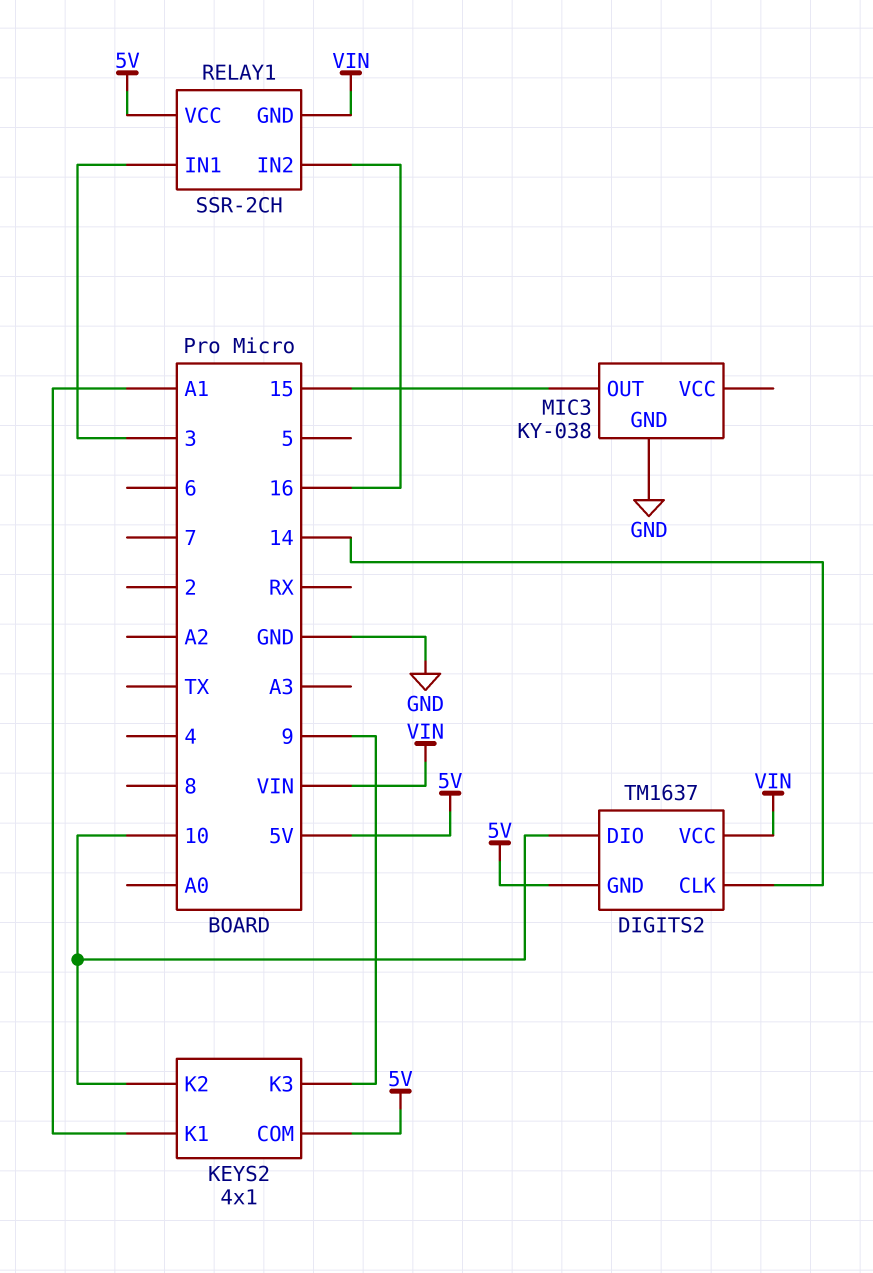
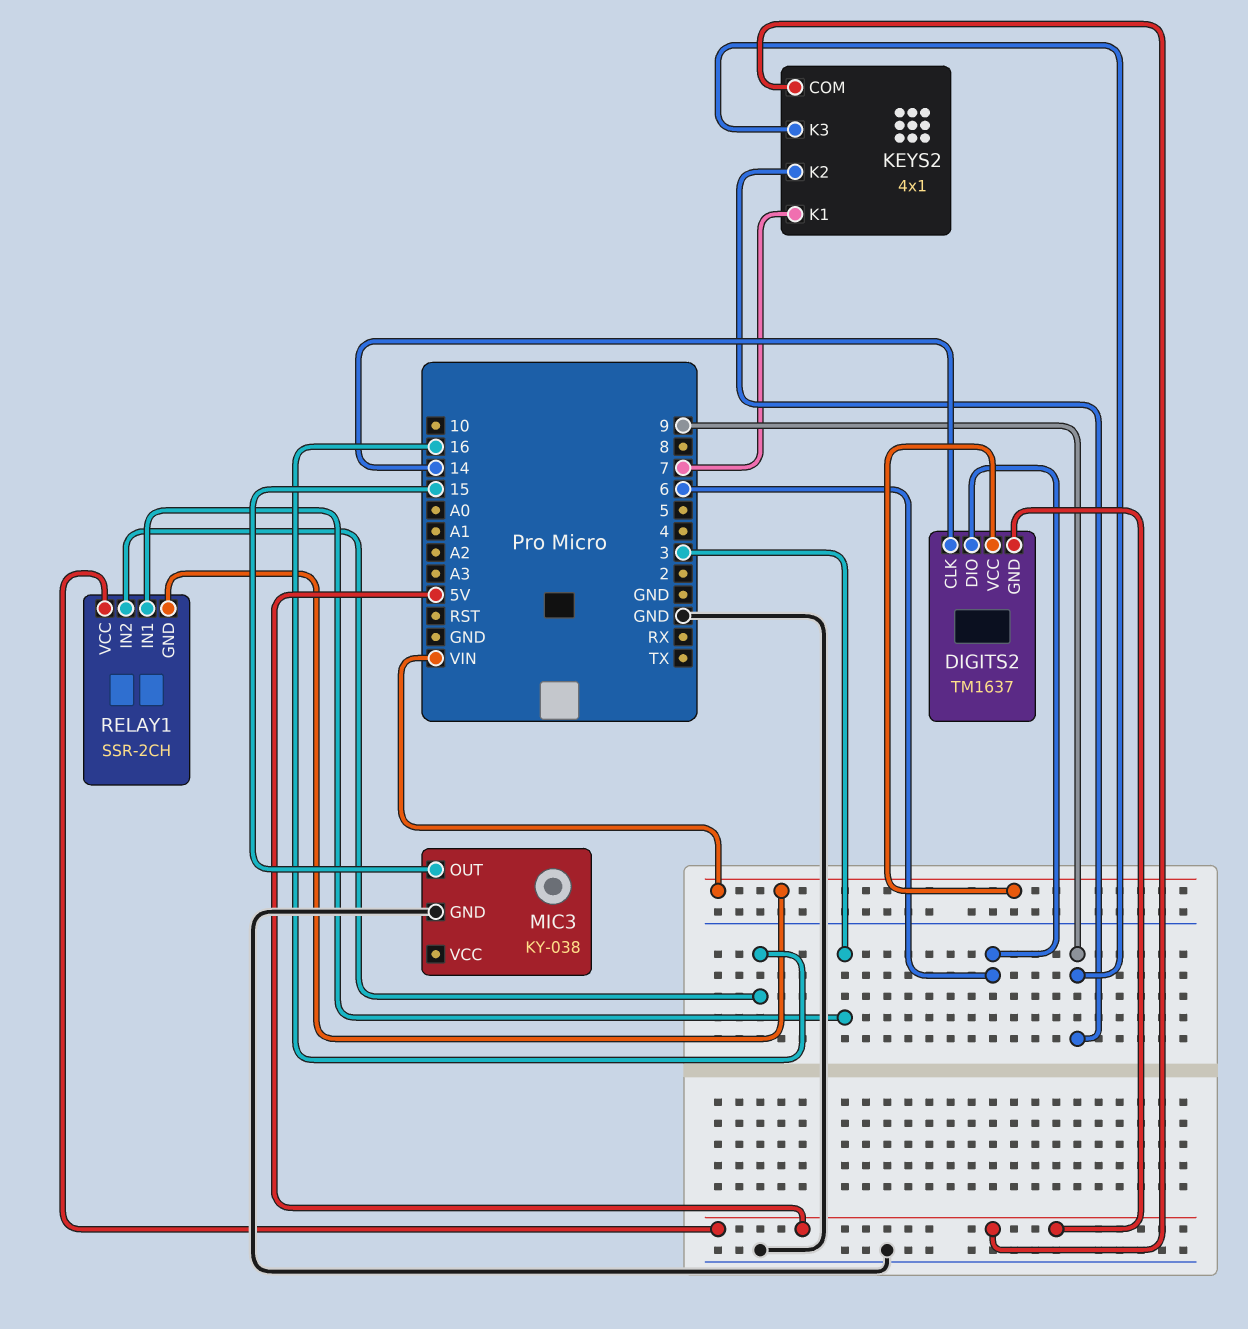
DIGITS2 pin DIO: 10 -> 6
KEYS2 pin K1: A1 -> 7
KEYS2 pin K2: 10 -> 9

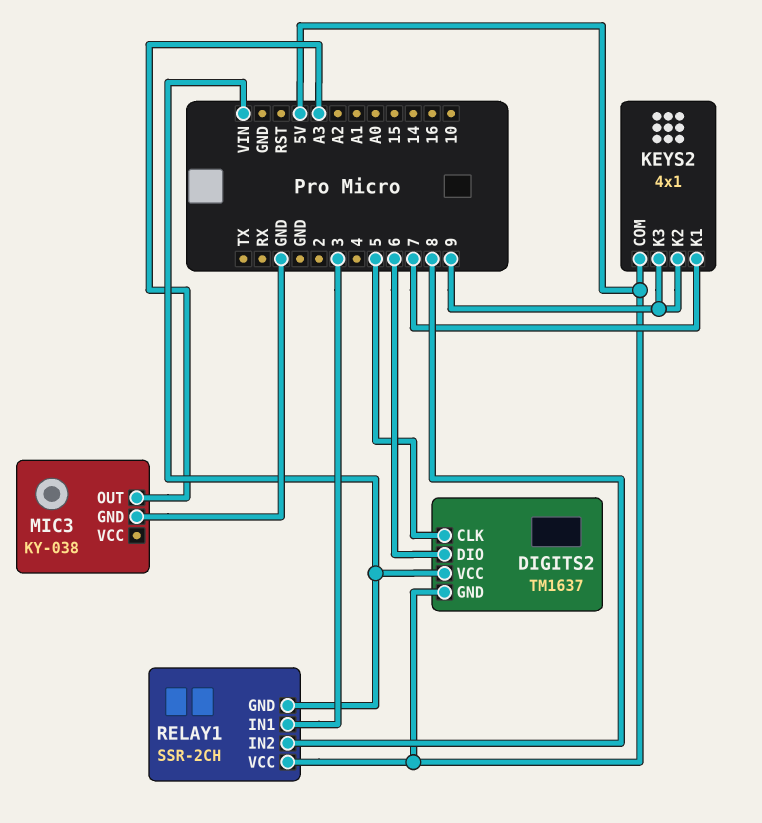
DIGITS2 pin CLK: 14 -> 5
MIC3 pin OUT: 15 -> A3
RELAY1 pin IN2: 16 -> 8

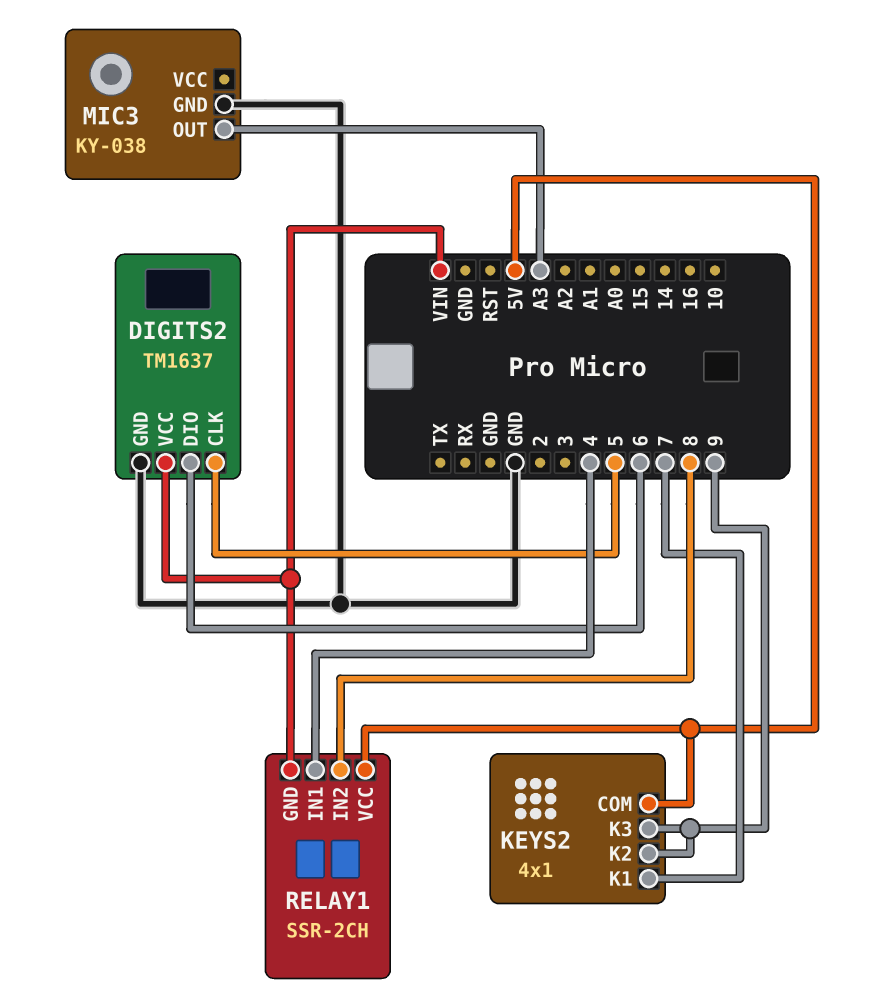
DIGITS2 pin GND: 5V -> GND
RELAY1 pin IN1: 3 -> 4

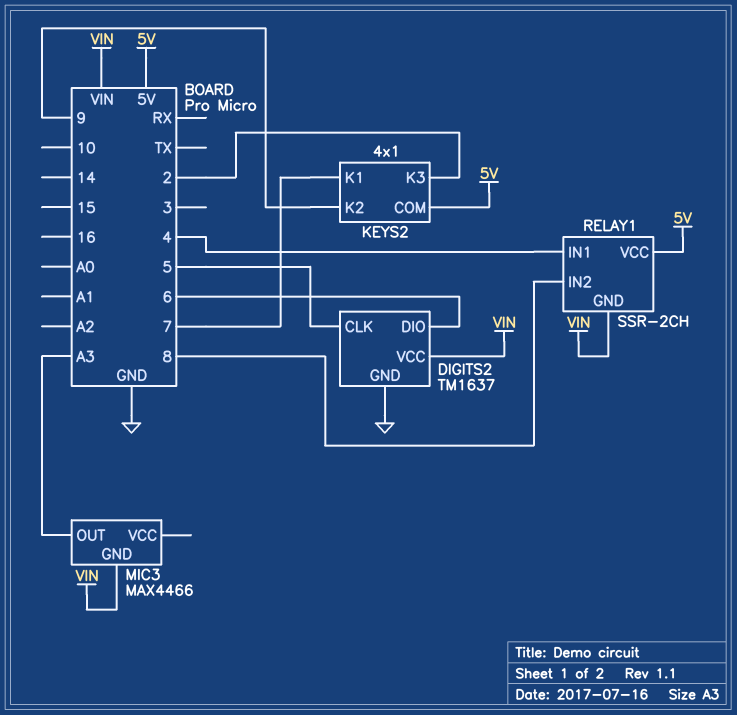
KEYS2 pin K3: 9 -> 2
MIC3: KY-038 -> MAX4466
MIC3 pin GND: GND -> VIN

